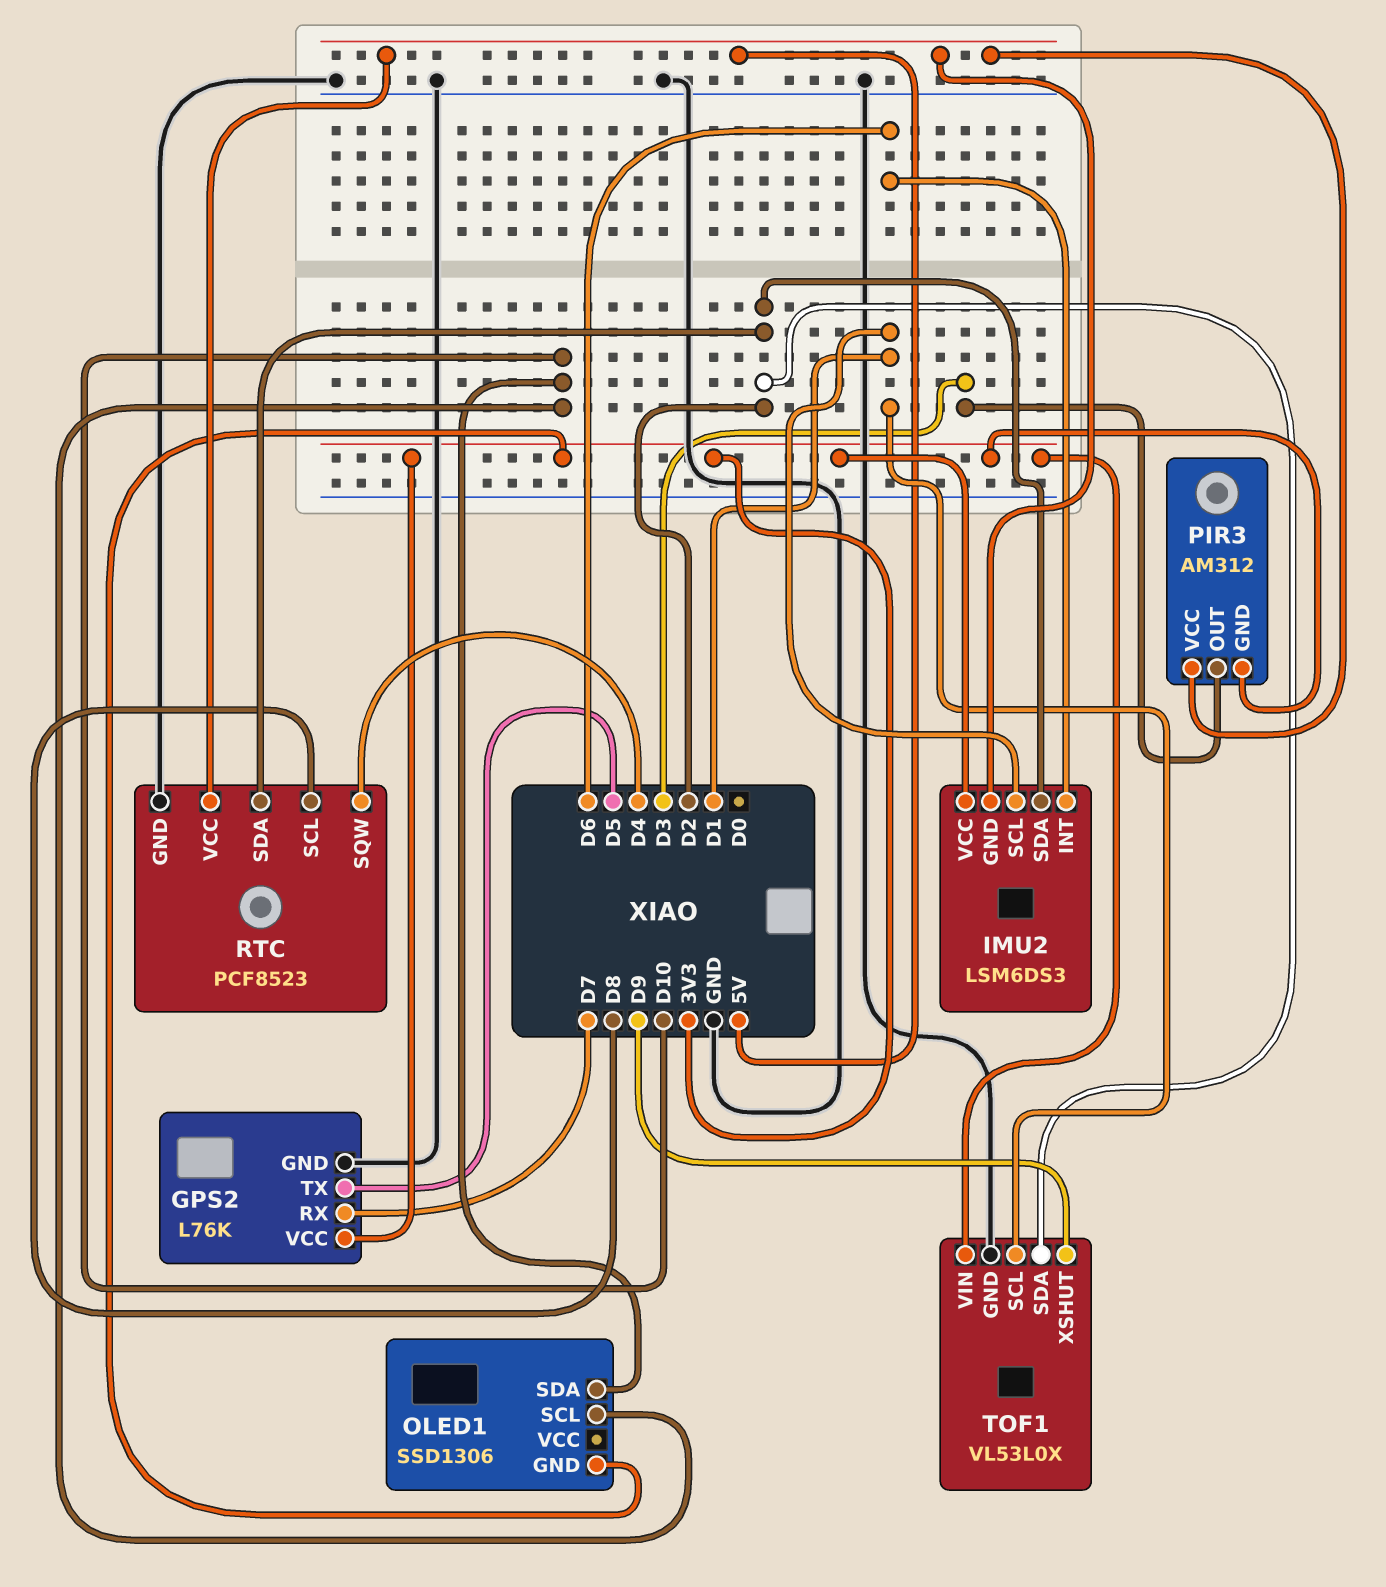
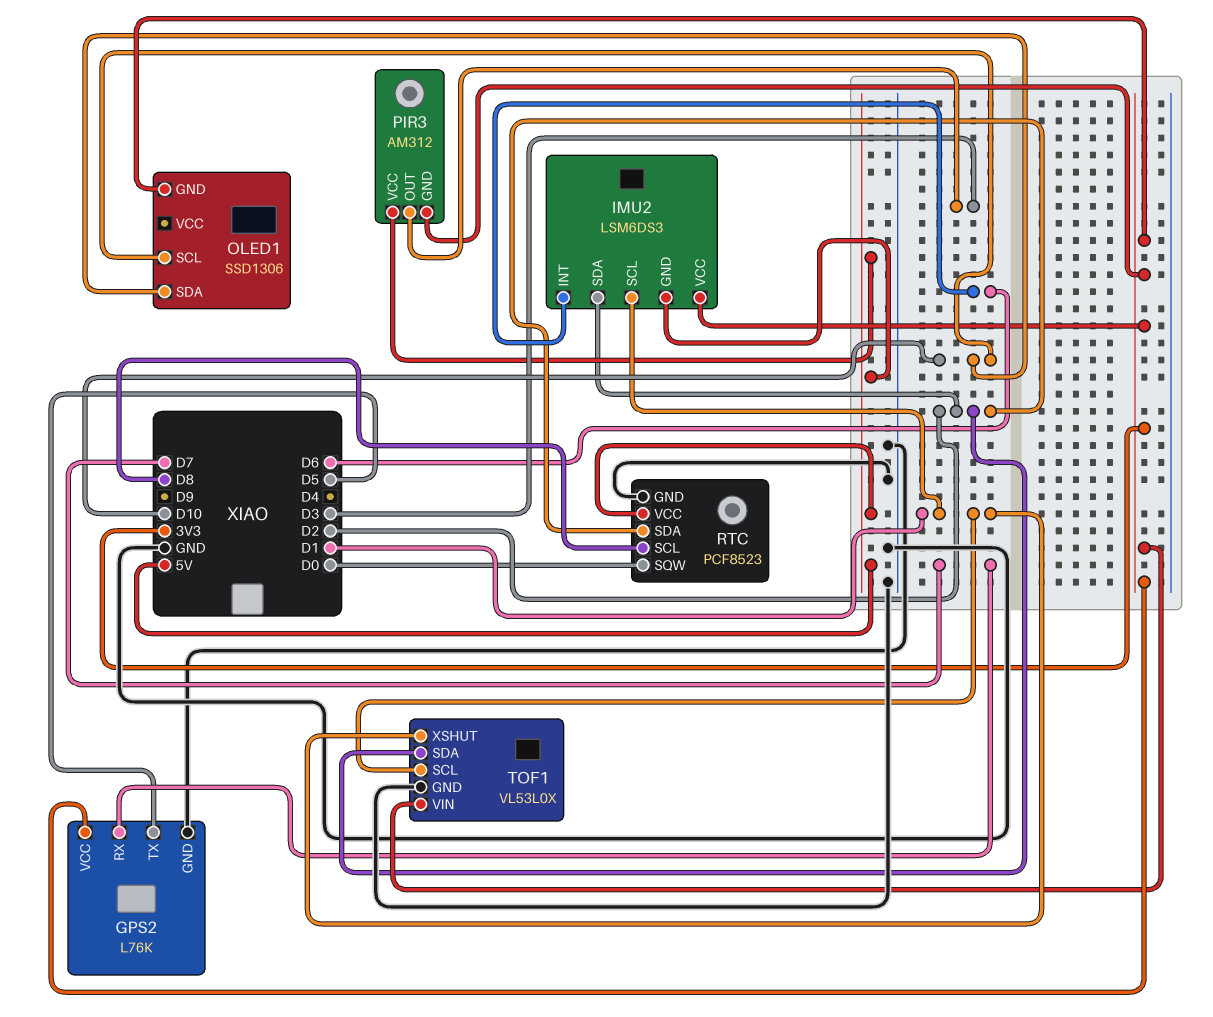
RTC pin SQW: D4 -> D0
TOF1 pin XSHUT: D9 -> D1

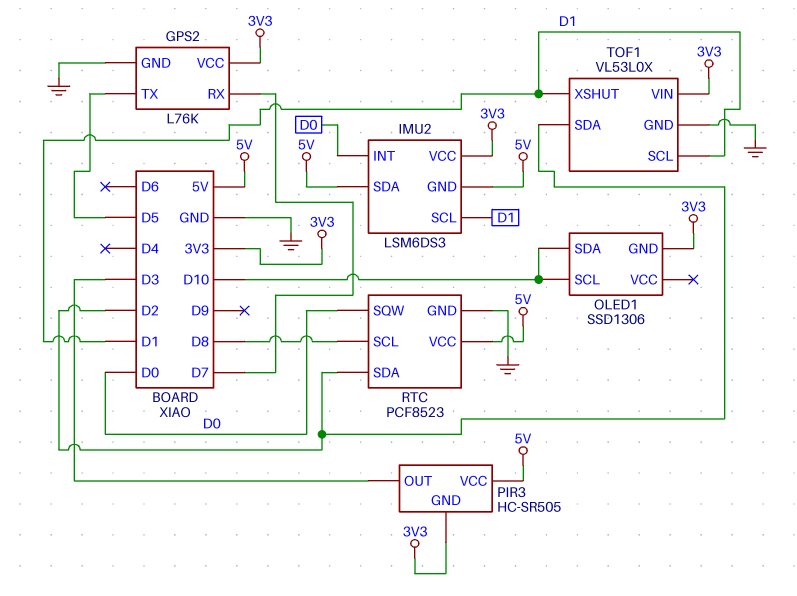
IMU2 pin INT: D6 -> D0
IMU2 pin SDA: D2 -> 5V
PIR3: AM312 -> HC-SR505

